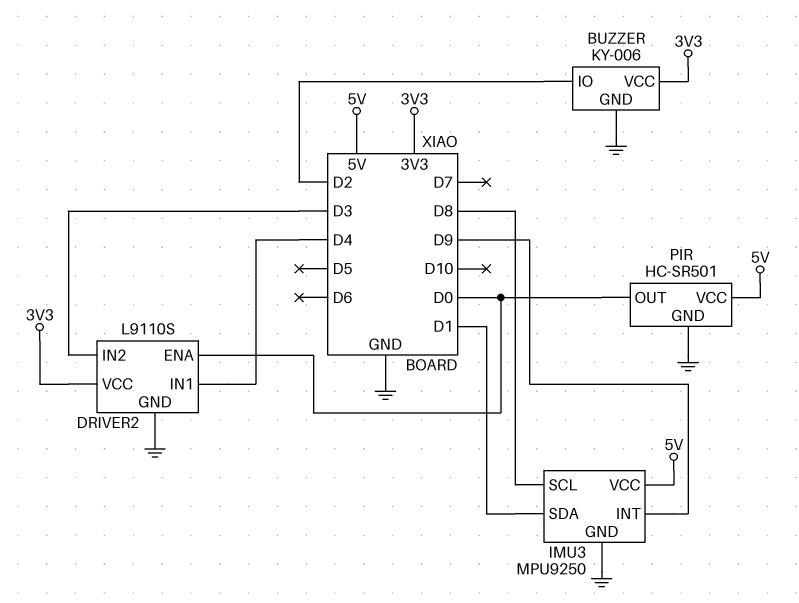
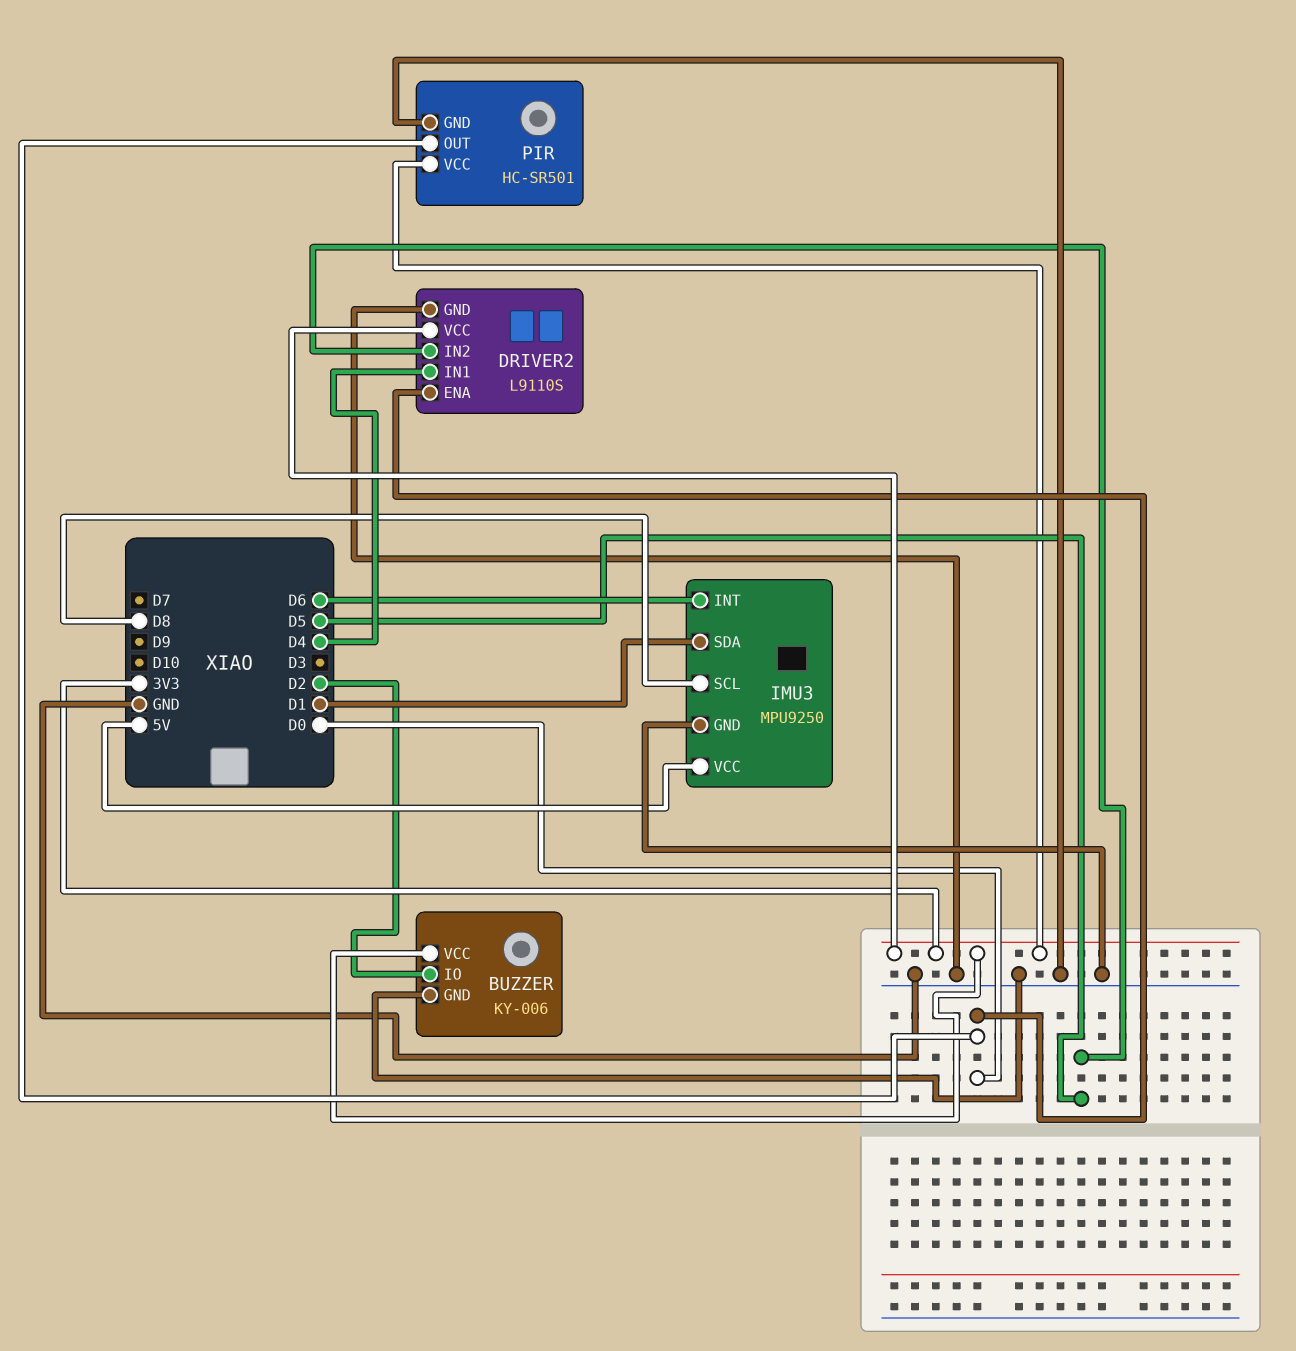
DRIVER2 pin IN2: D3 -> D5
IMU3 pin INT: D9 -> D6
PIR pin VCC: 5V -> 3V3

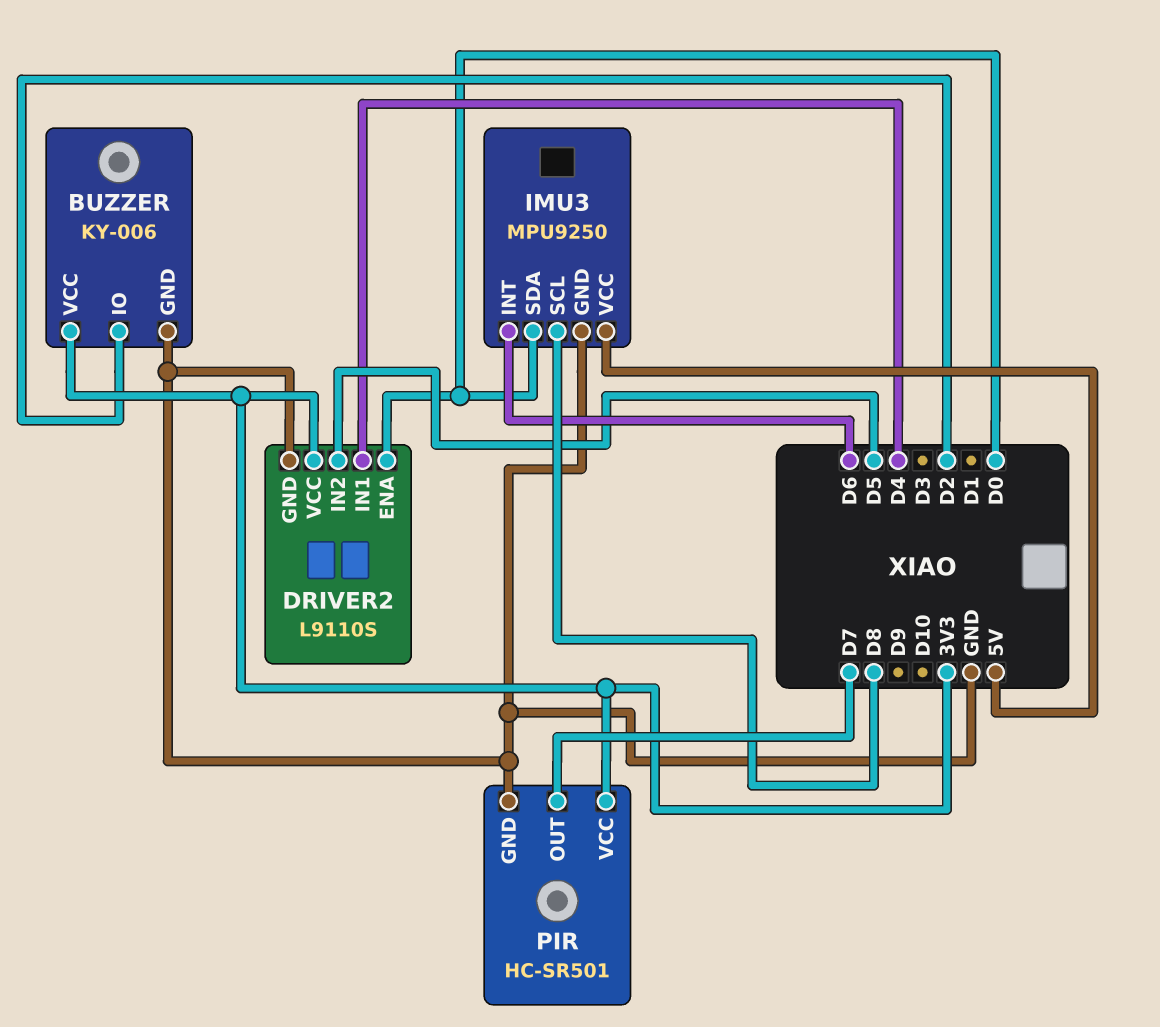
IMU3 pin SDA: D1 -> D0
PIR pin OUT: D0 -> D7

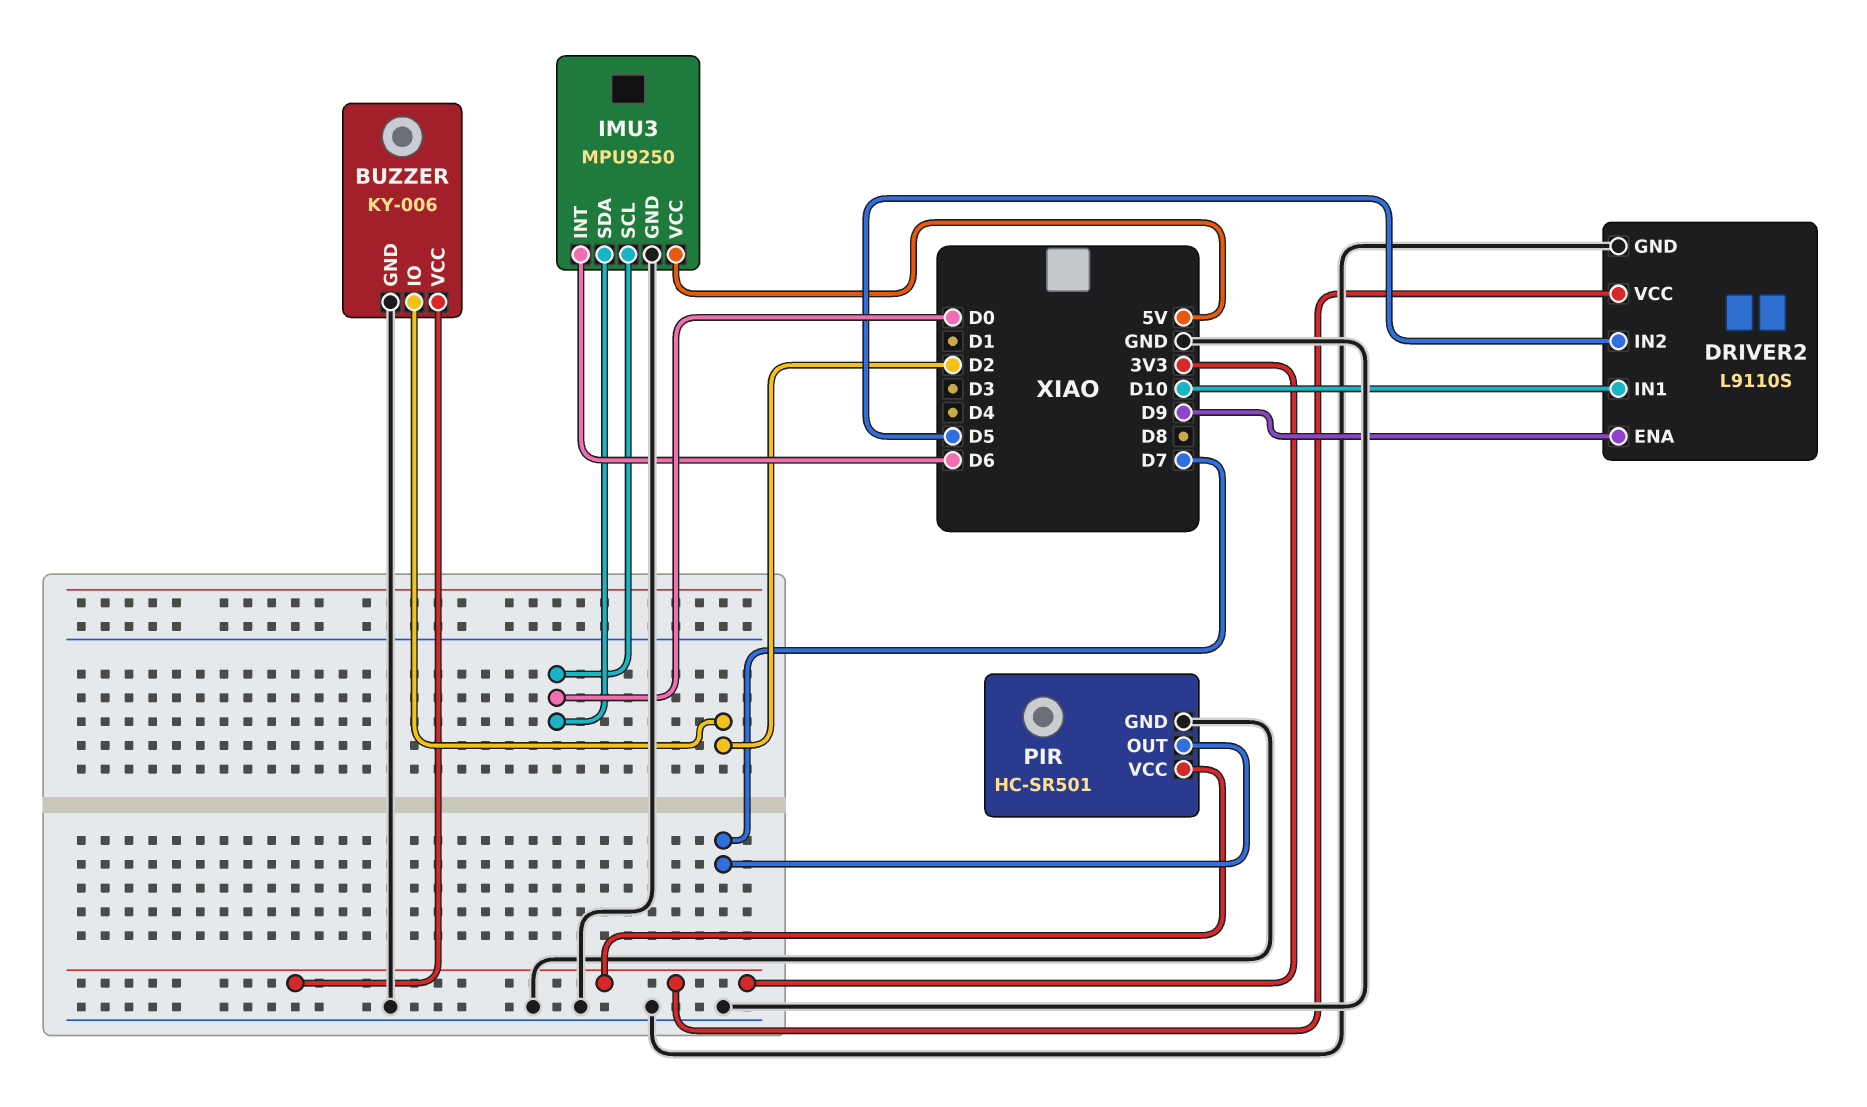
DRIVER2 pin ENA: D0 -> D9
DRIVER2 pin IN1: D4 -> D10
IMU3 pin SCL: D8 -> D0

